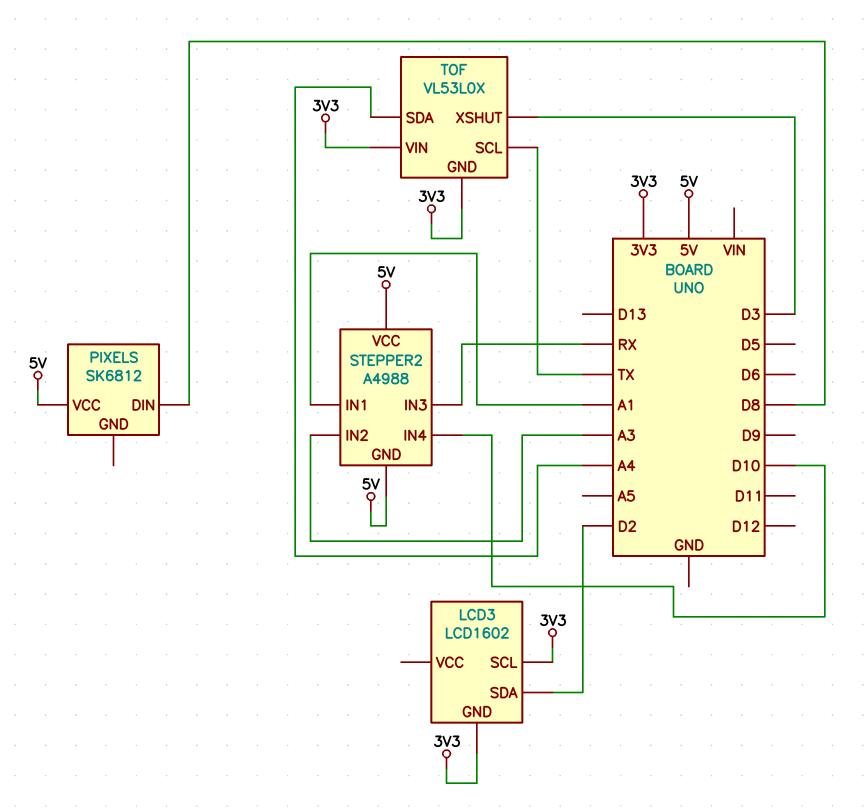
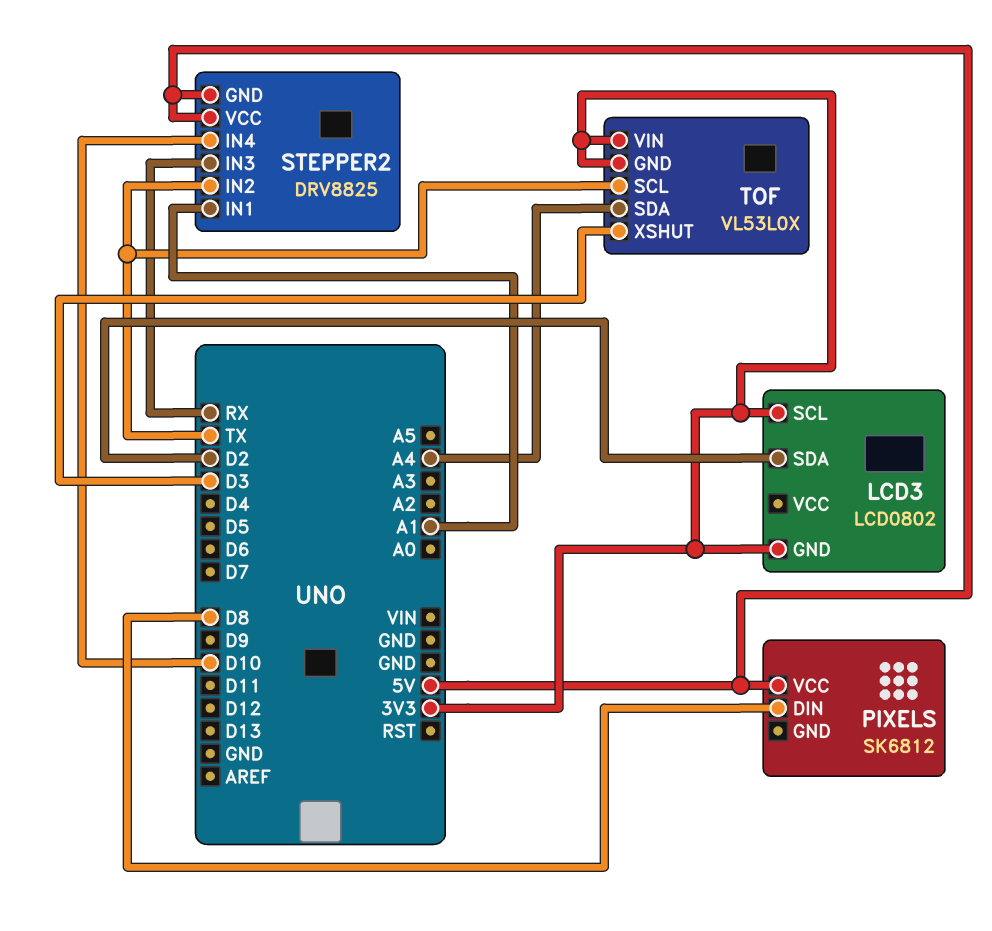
LCD3: LCD1602 -> LCD0802
STEPPER2: A4988 -> DRV8825
STEPPER2 pin IN2: A3 -> TX

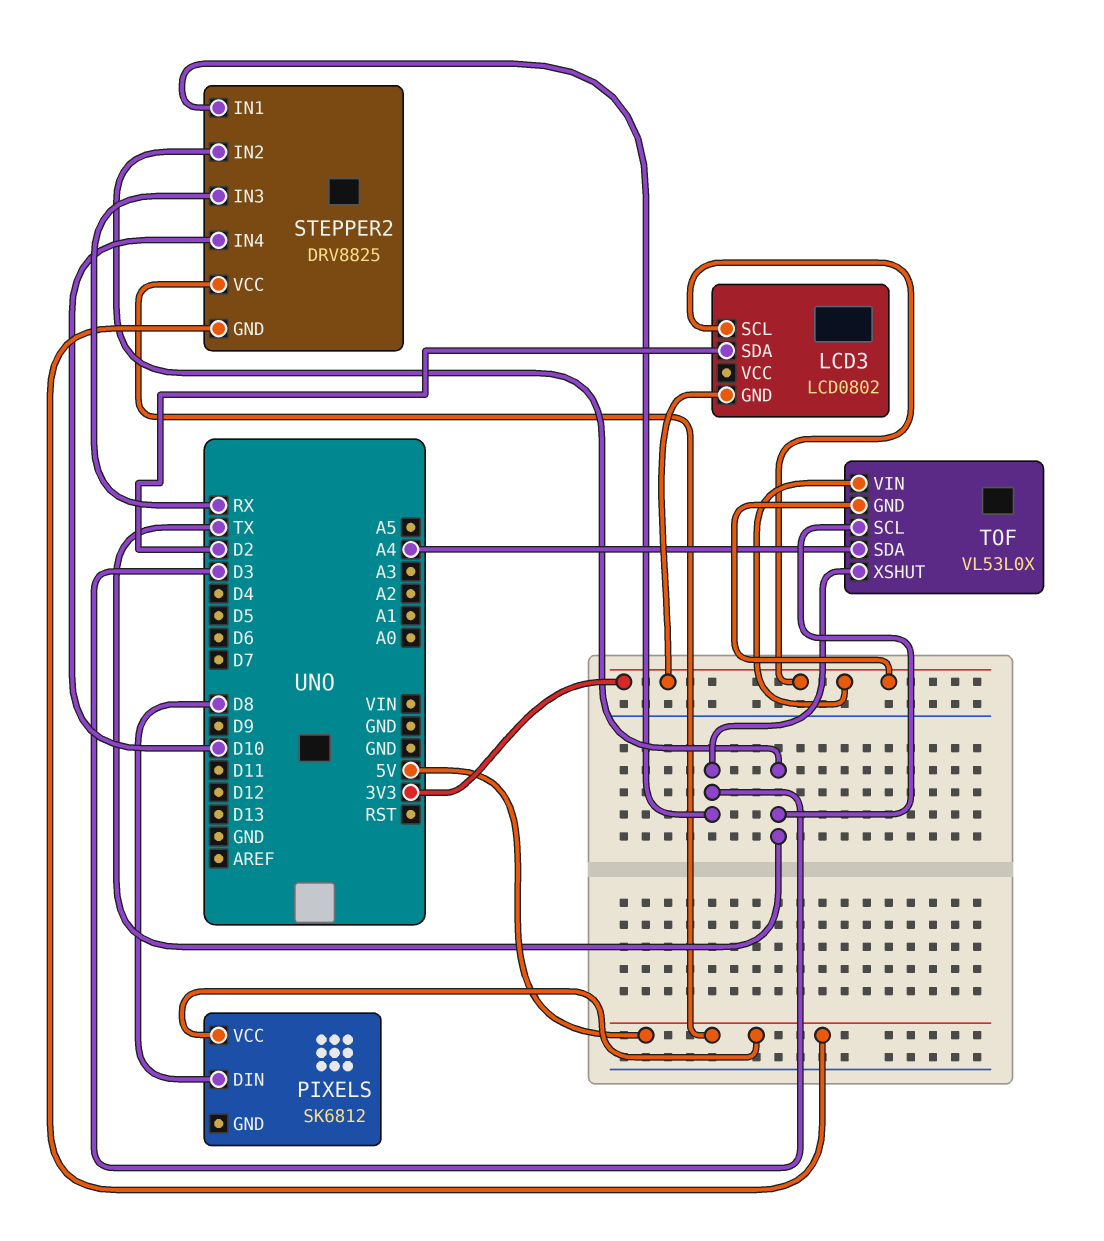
STEPPER2 pin IN1: A1 -> D3

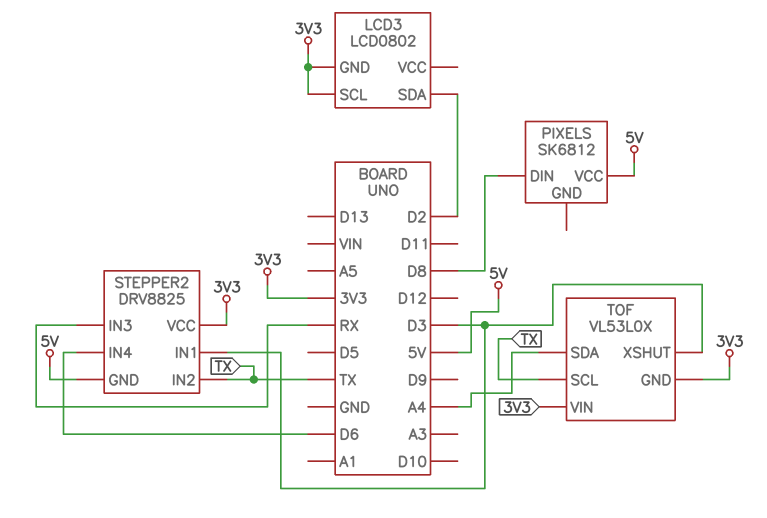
STEPPER2 pin IN4: D10 -> D6
STEPPER2 pin VCC: 5V -> 3V3

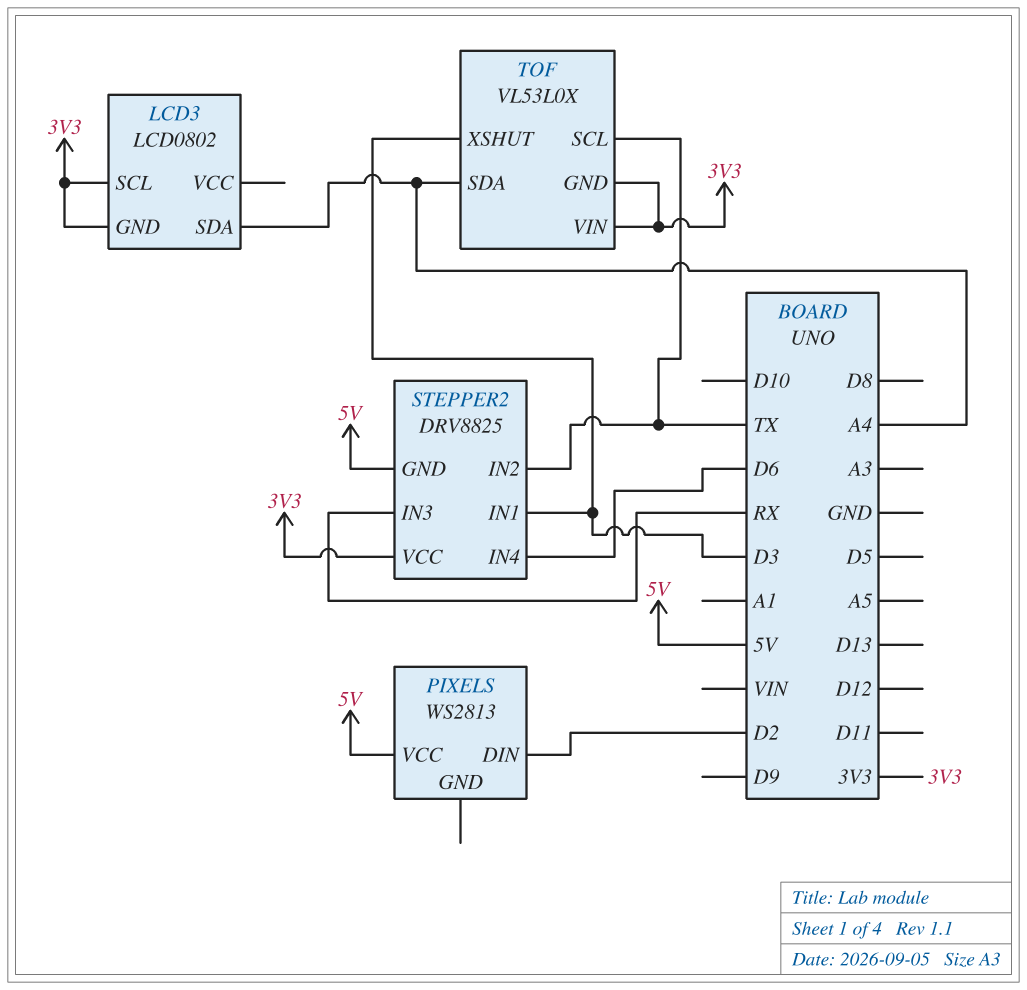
LCD3 pin SDA: D2 -> A4
PIXELS: SK6812 -> WS2813
PIXELS pin DIN: D8 -> D2

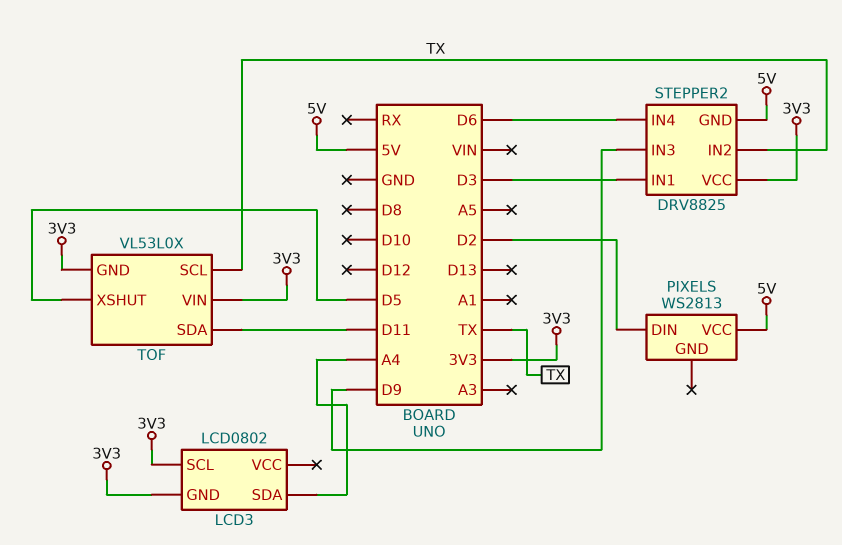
STEPPER2 pin IN3: RX -> D9
TOF pin SDA: A4 -> D11
TOF pin XSHUT: D3 -> D5

